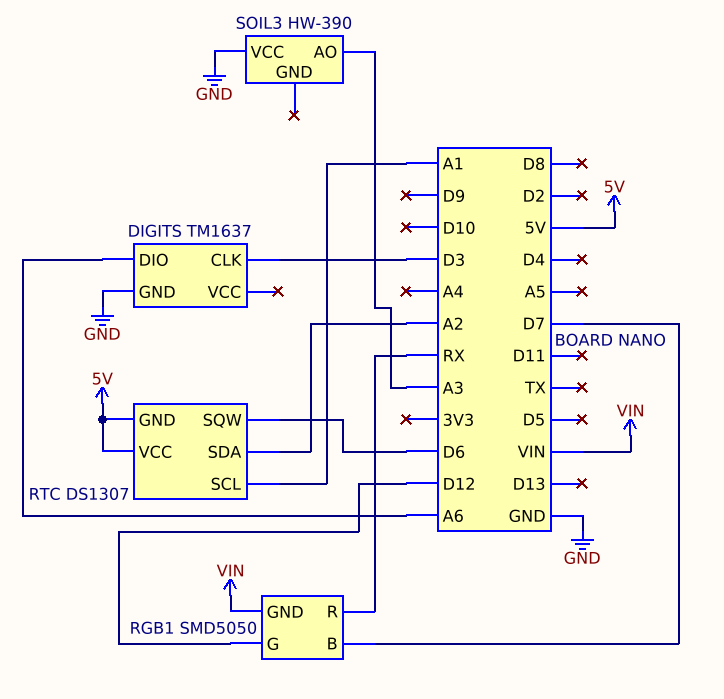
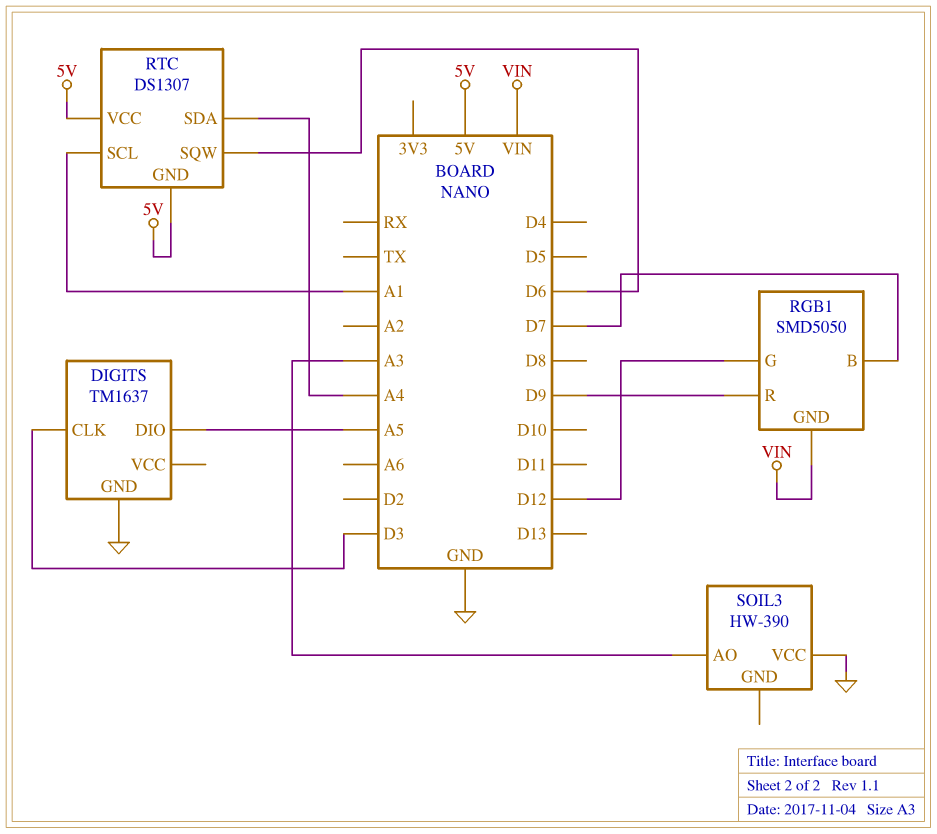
DIGITS pin DIO: A6 -> A5
RGB1 pin R: RX -> D9
RTC pin SDA: A2 -> A4

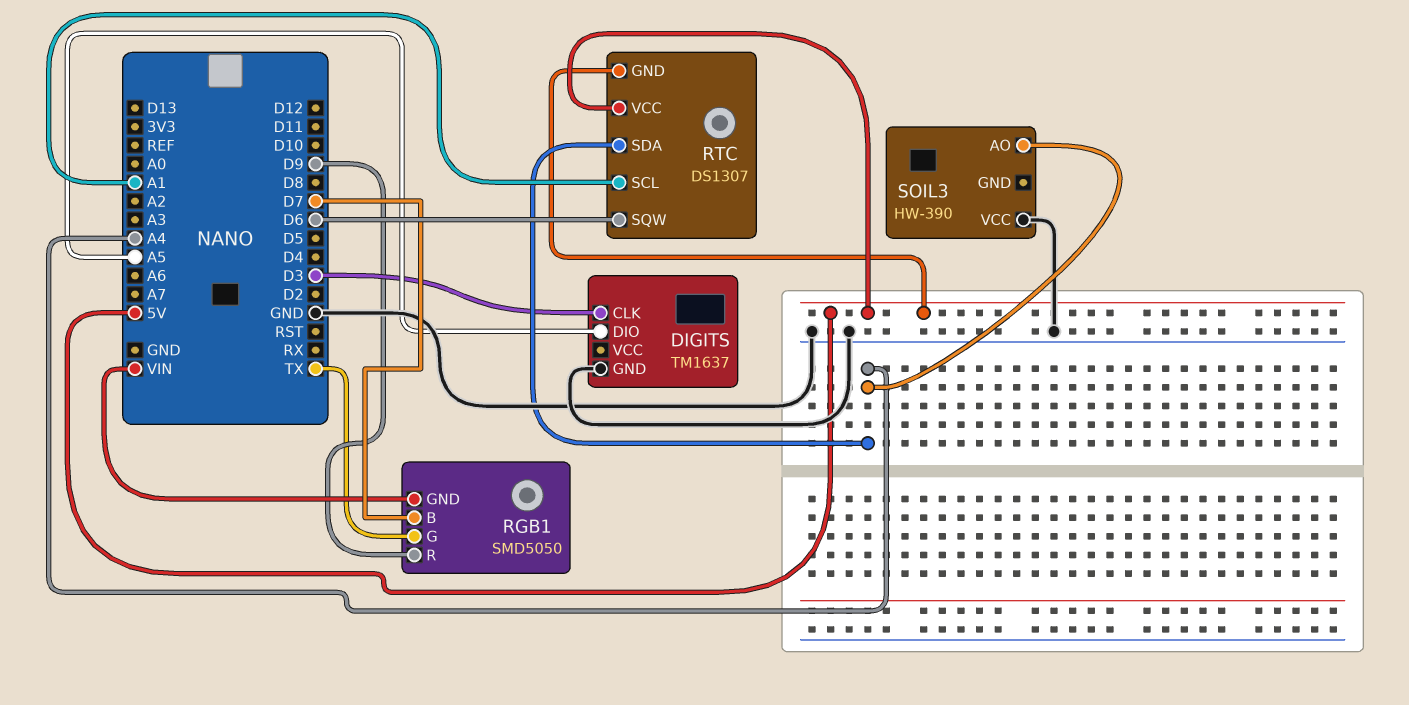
RGB1 pin G: D12 -> TX
SOIL3 pin AO: A3 -> A4

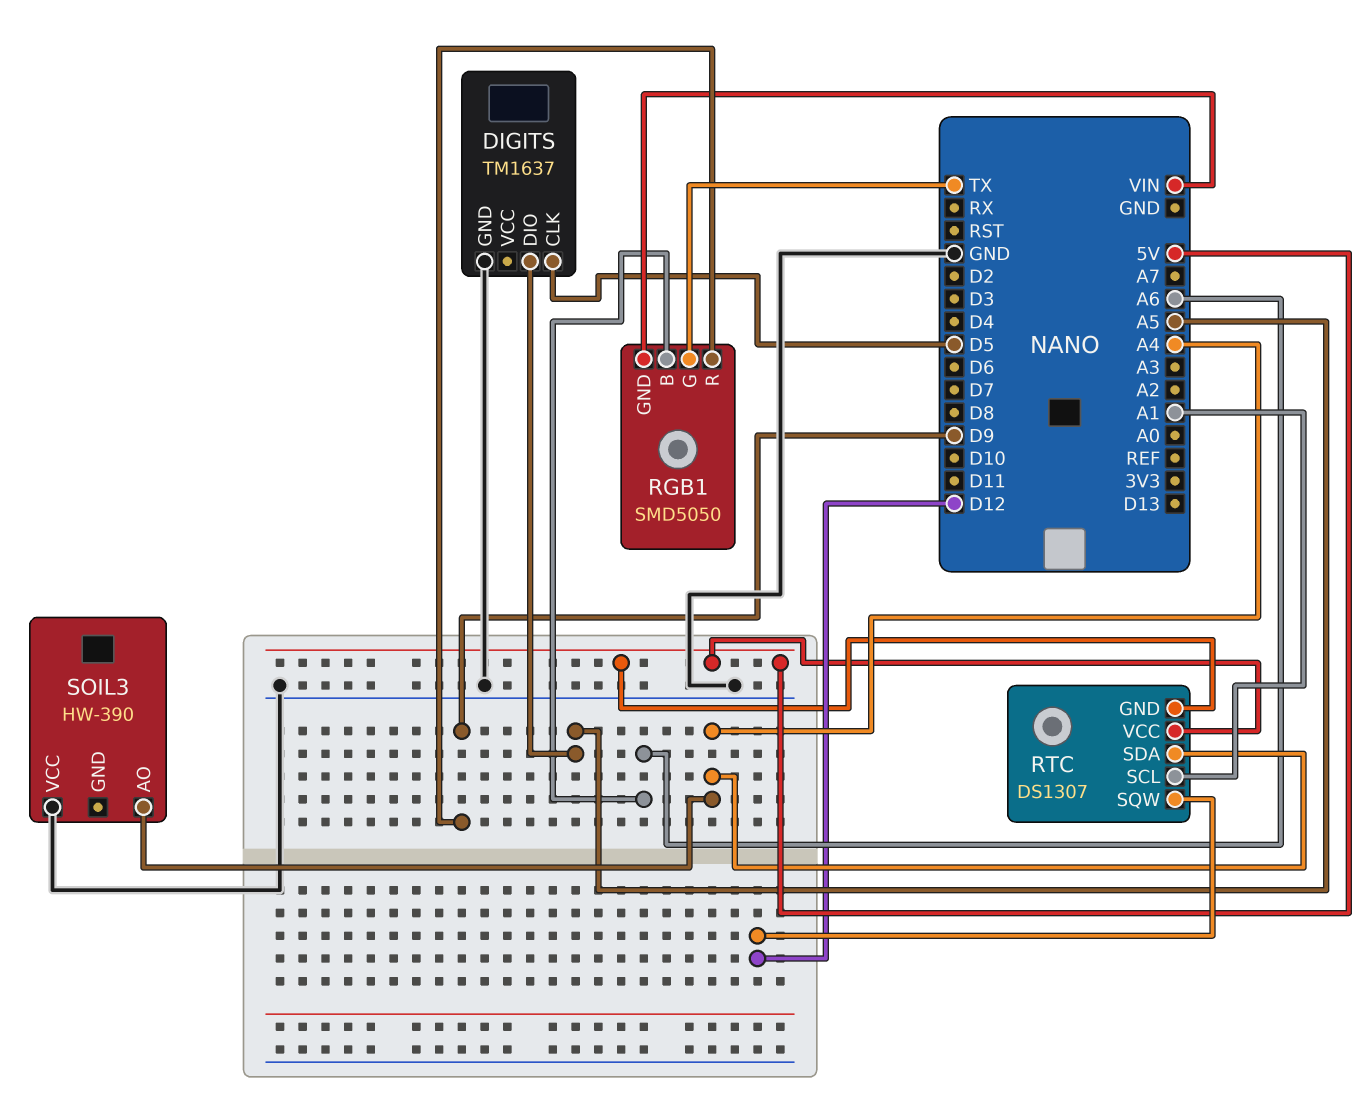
DIGITS pin CLK: D3 -> D5
RGB1 pin B: D7 -> A6
RTC pin SQW: D6 -> D12

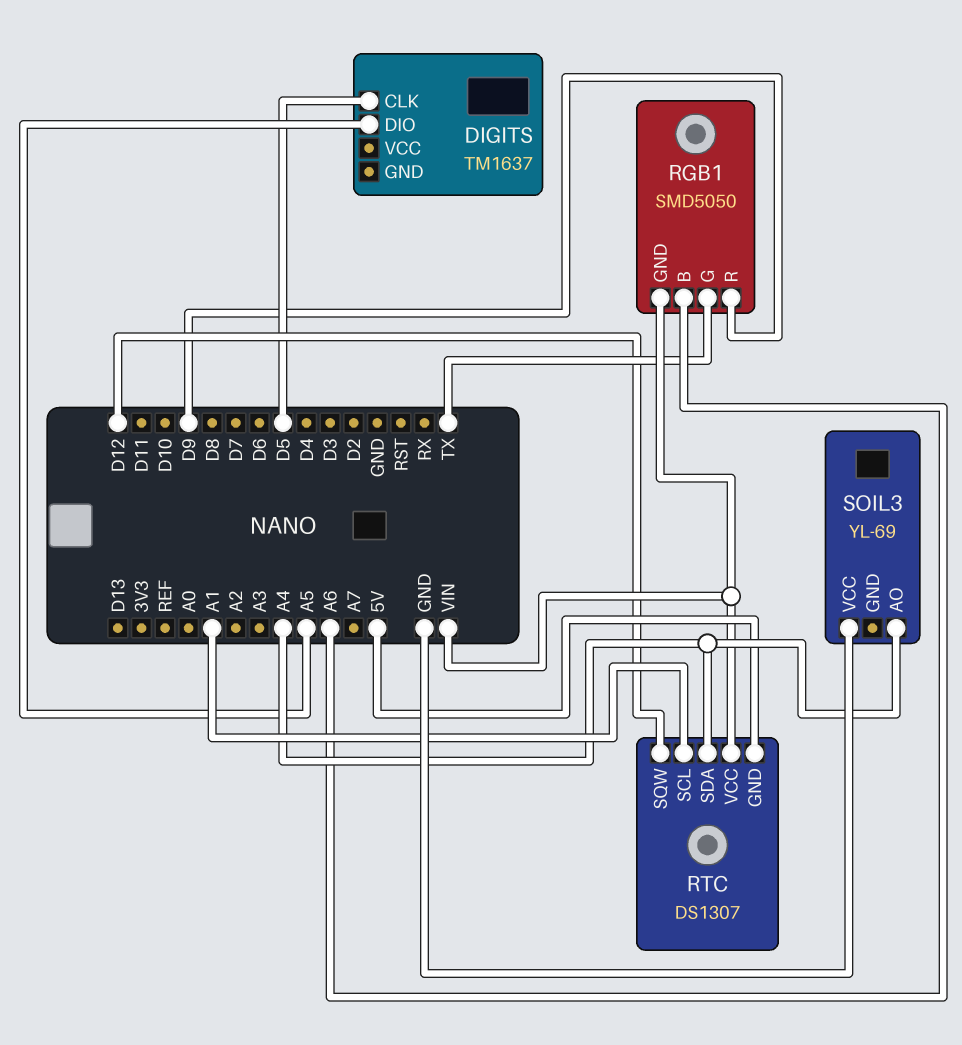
DIGITS pin GND: GND -> none
RTC pin VCC: 5V -> VIN
SOIL3: HW-390 -> YL-69

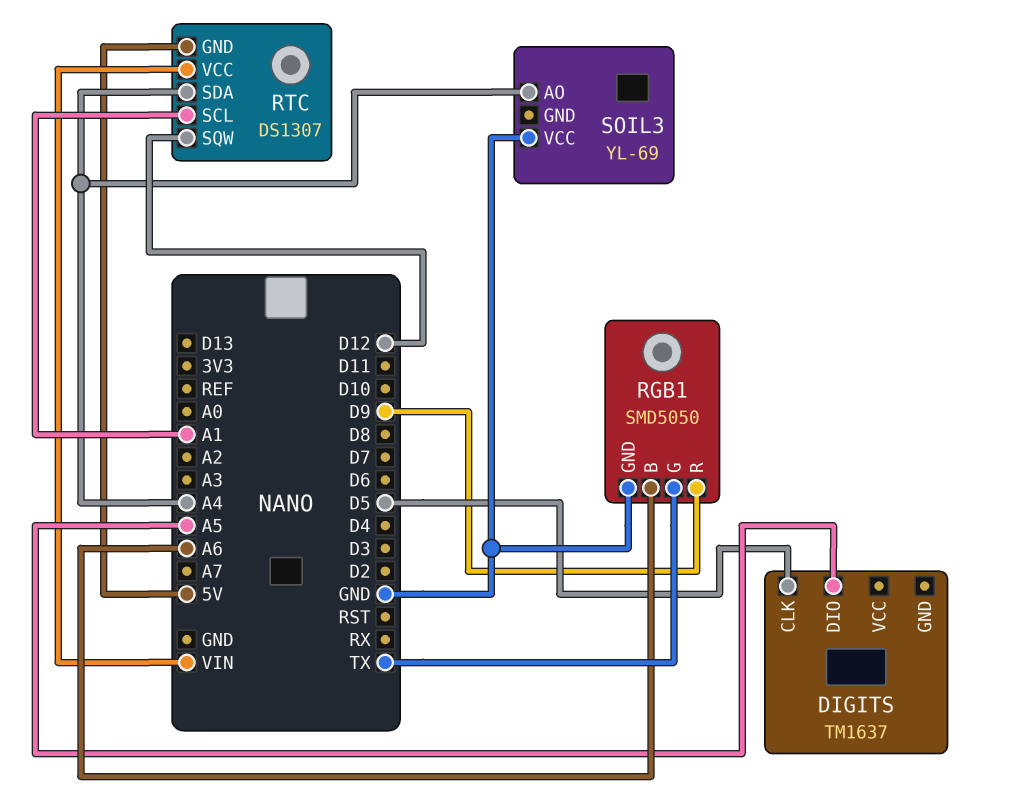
RGB1 pin GND: VIN -> GND

